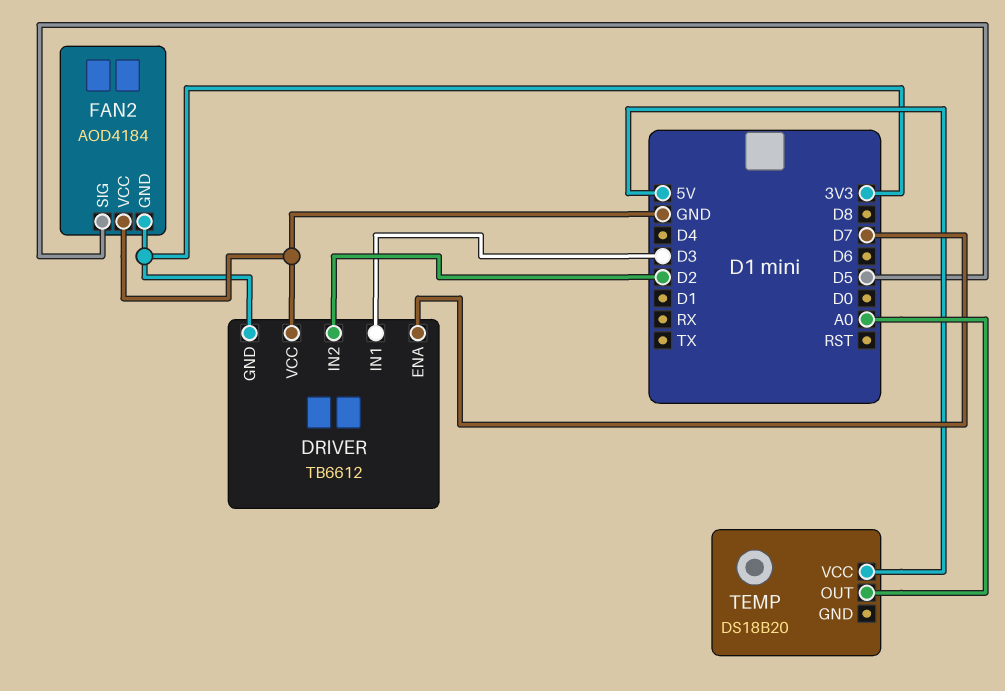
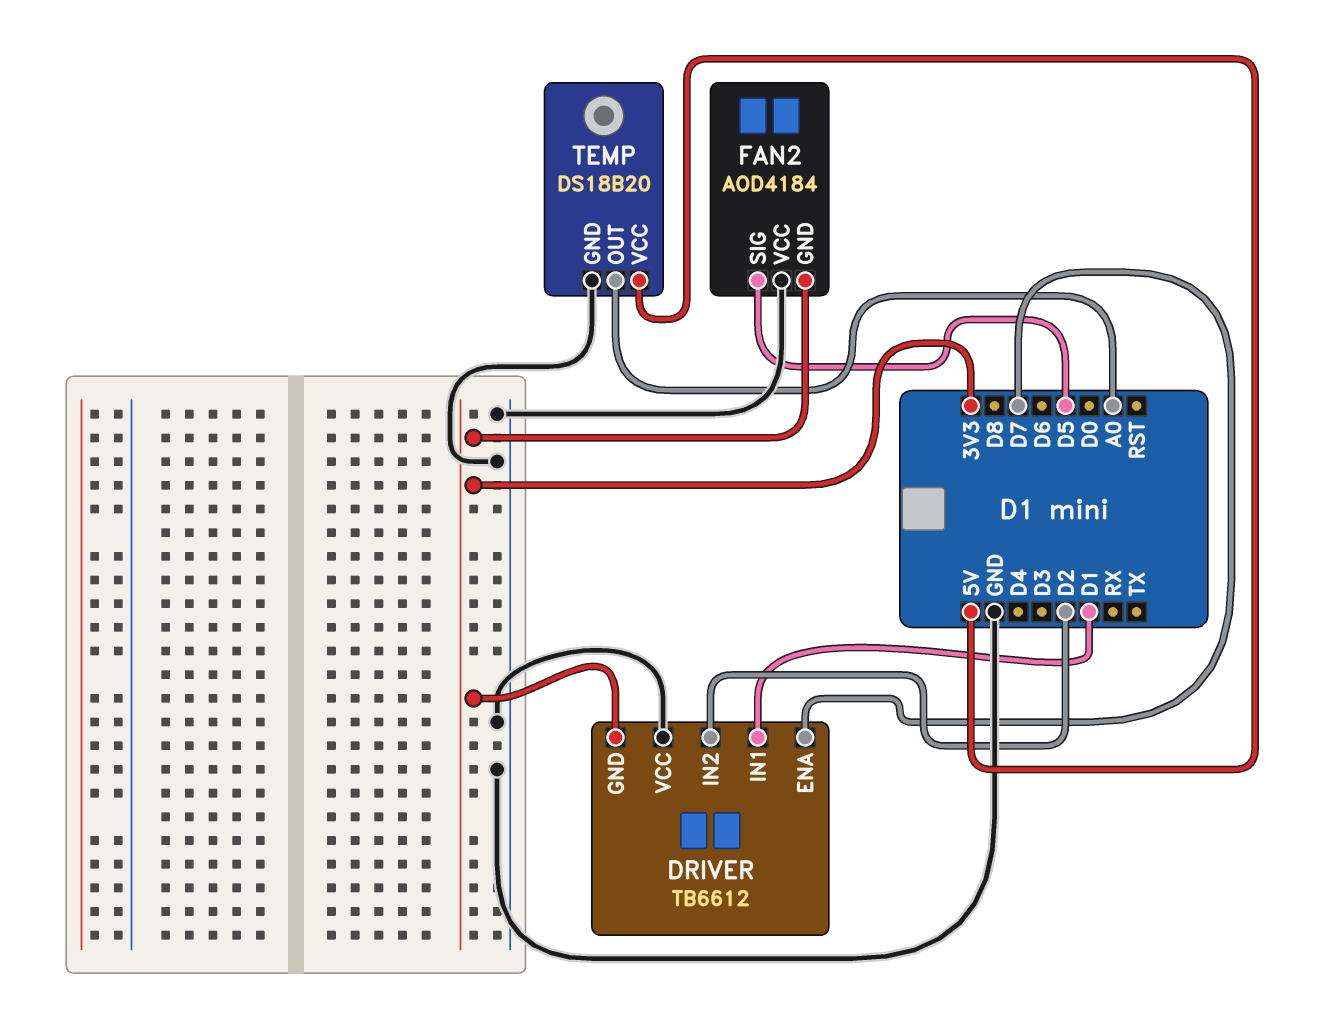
DRIVER pin IN1: D3 -> D1
TEMP pin GND: none -> GND

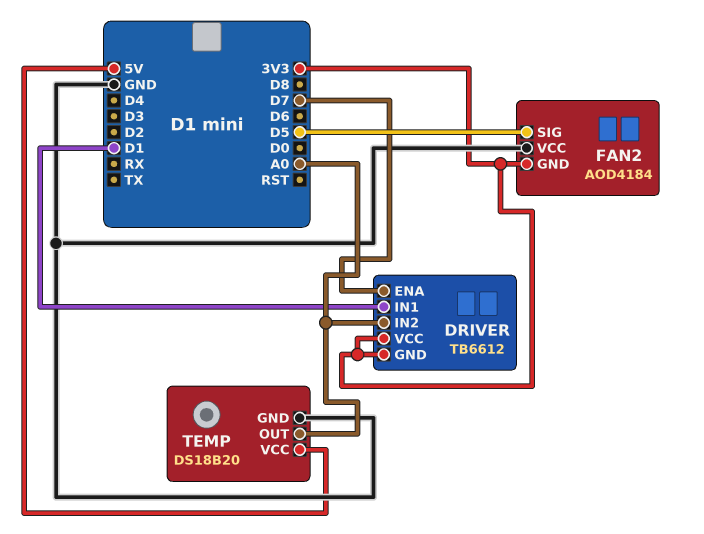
DRIVER pin IN2: D2 -> A0
DRIVER pin VCC: GND -> 3V3

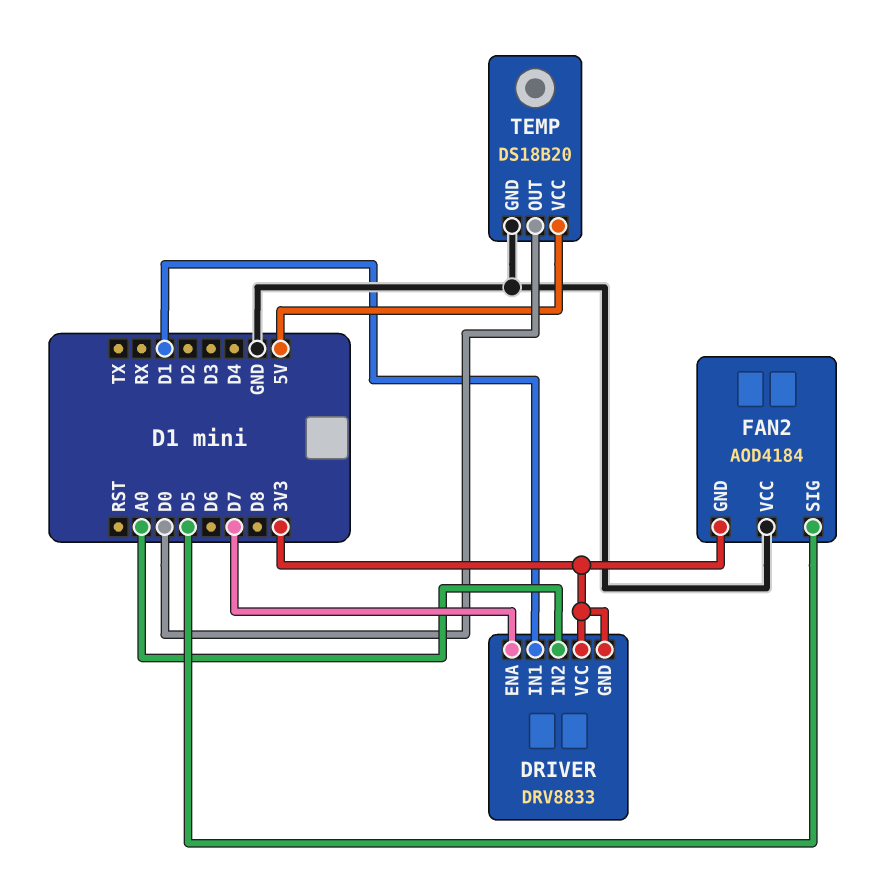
DRIVER: TB6612 -> DRV8833
TEMP pin OUT: A0 -> D0

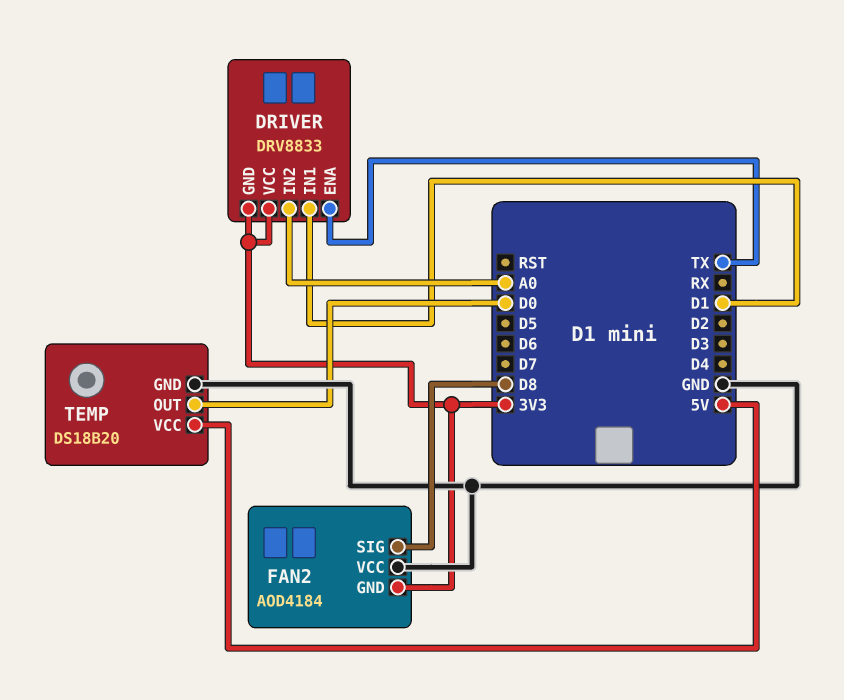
DRIVER pin ENA: D7 -> TX
FAN2 pin SIG: D5 -> D8

